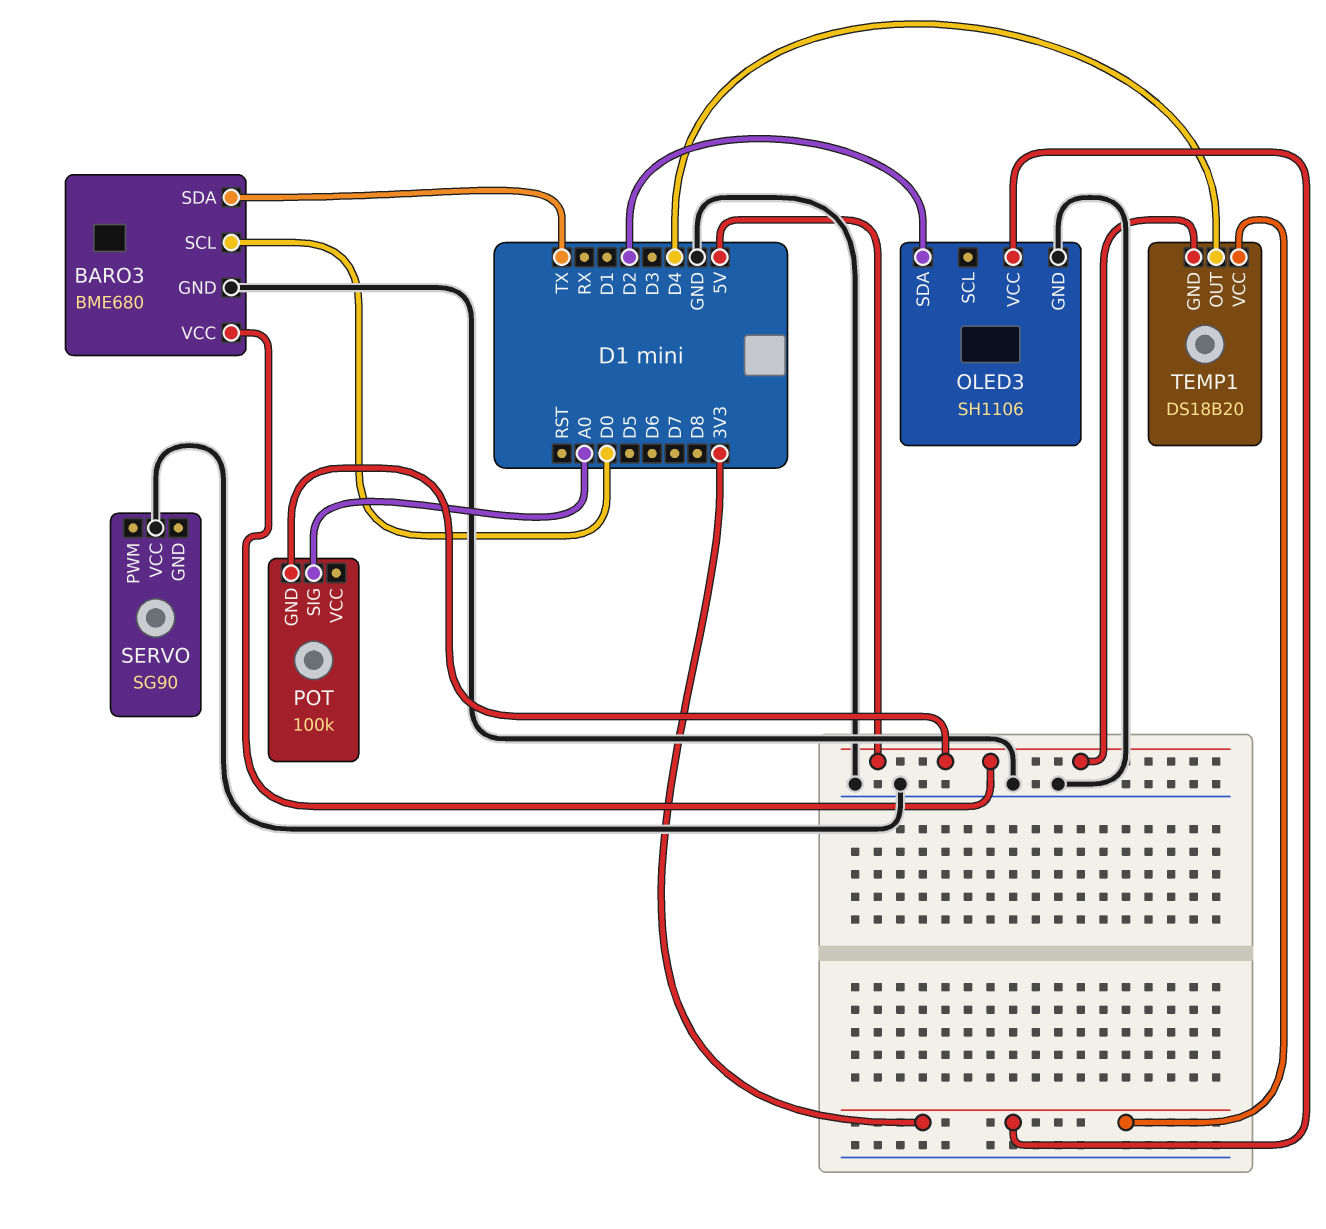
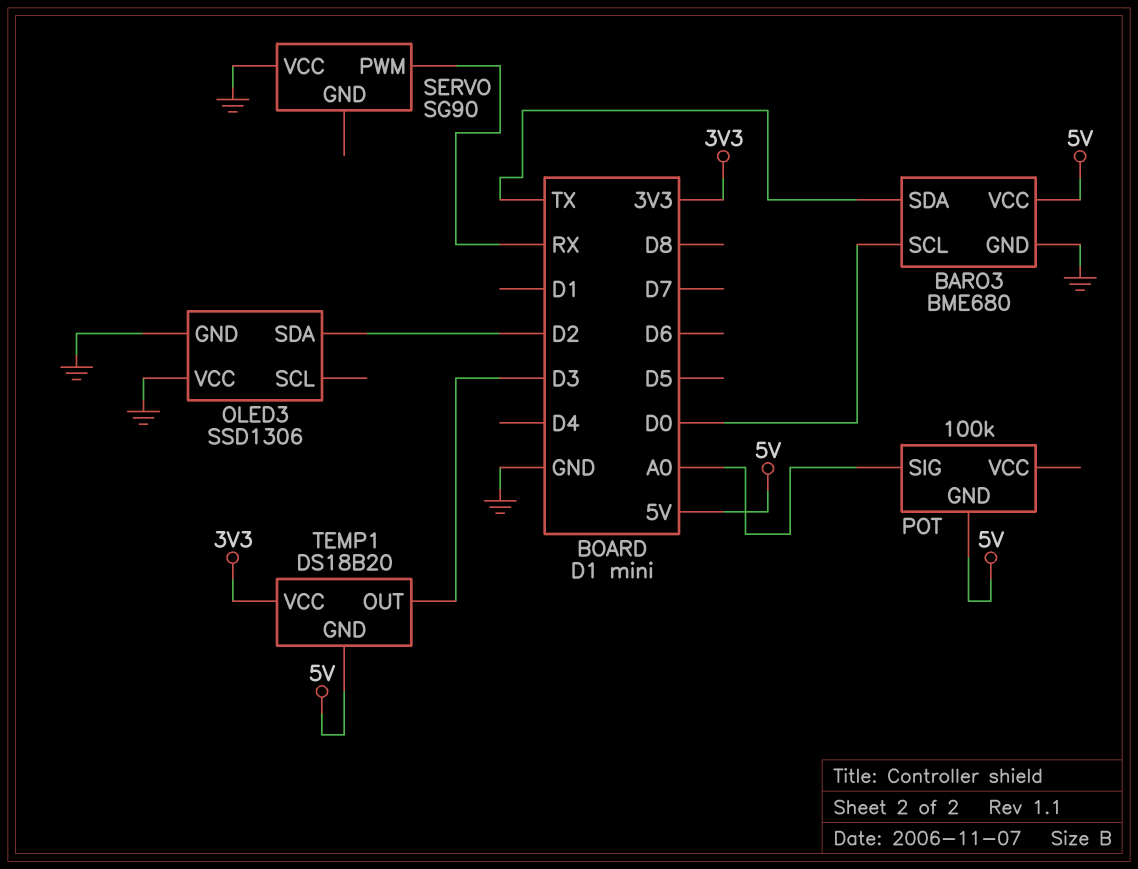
OLED3: SH1106 -> SSD1306
OLED3 pin VCC: 3V3 -> GND
SERVO pin PWM: none -> RX
TEMP1 pin OUT: D4 -> D3

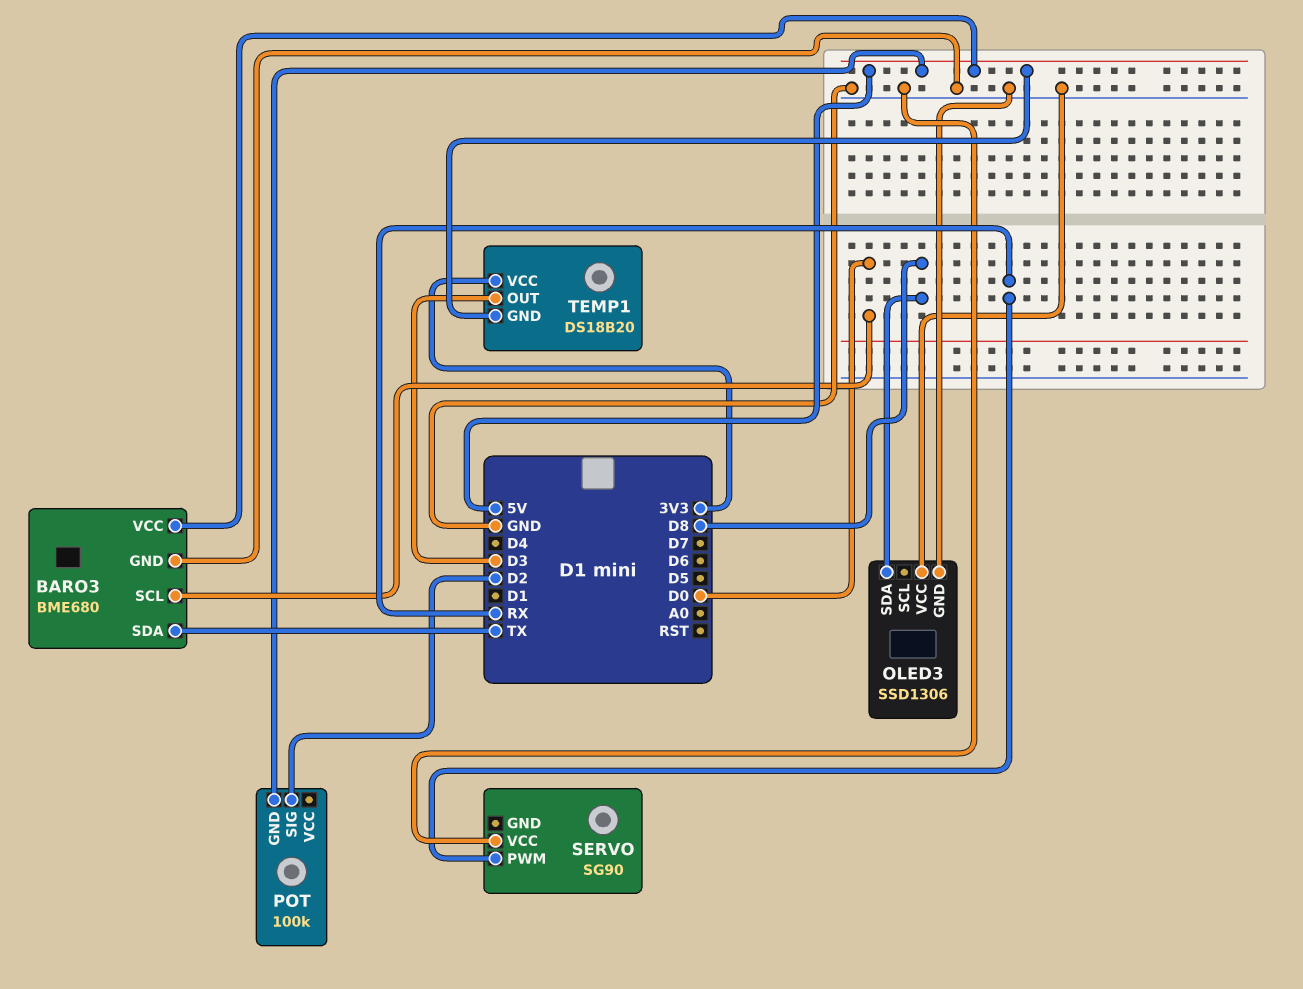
OLED3 pin SDA: D2 -> D8
POT pin SIG: A0 -> D2

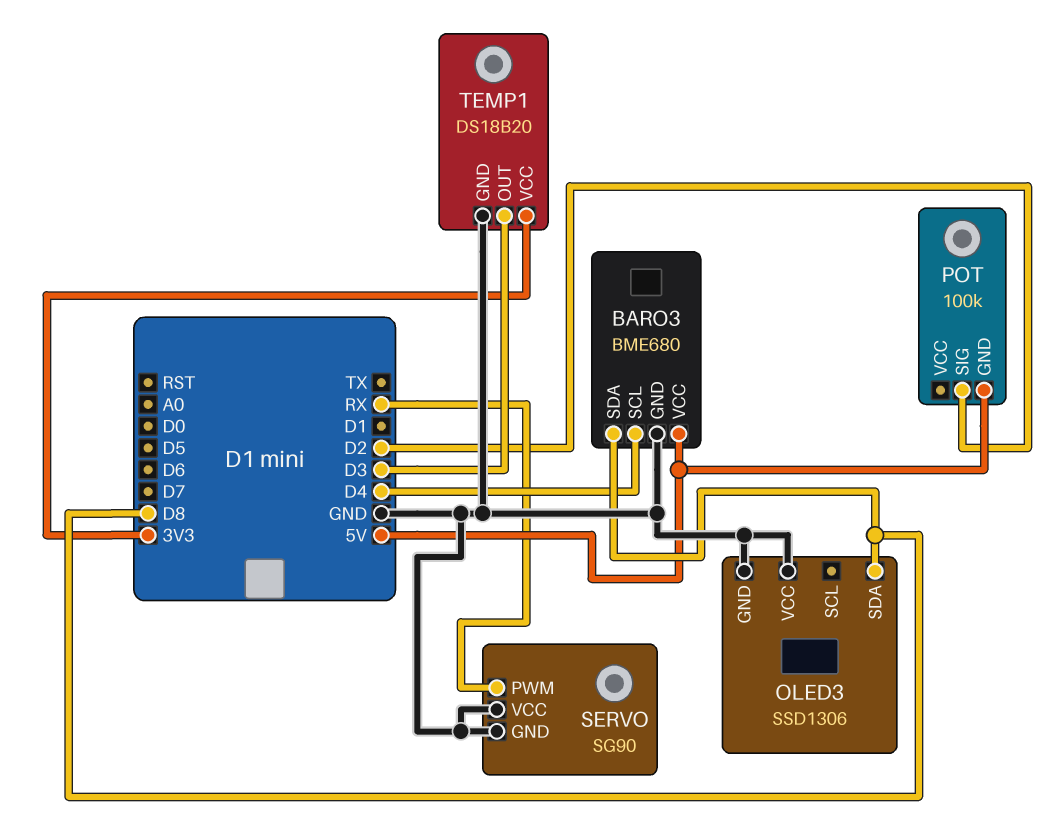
BARO3 pin SCL: D0 -> D4
BARO3 pin SDA: TX -> D8
SERVO pin GND: none -> GND
TEMP1 pin GND: 5V -> GND

